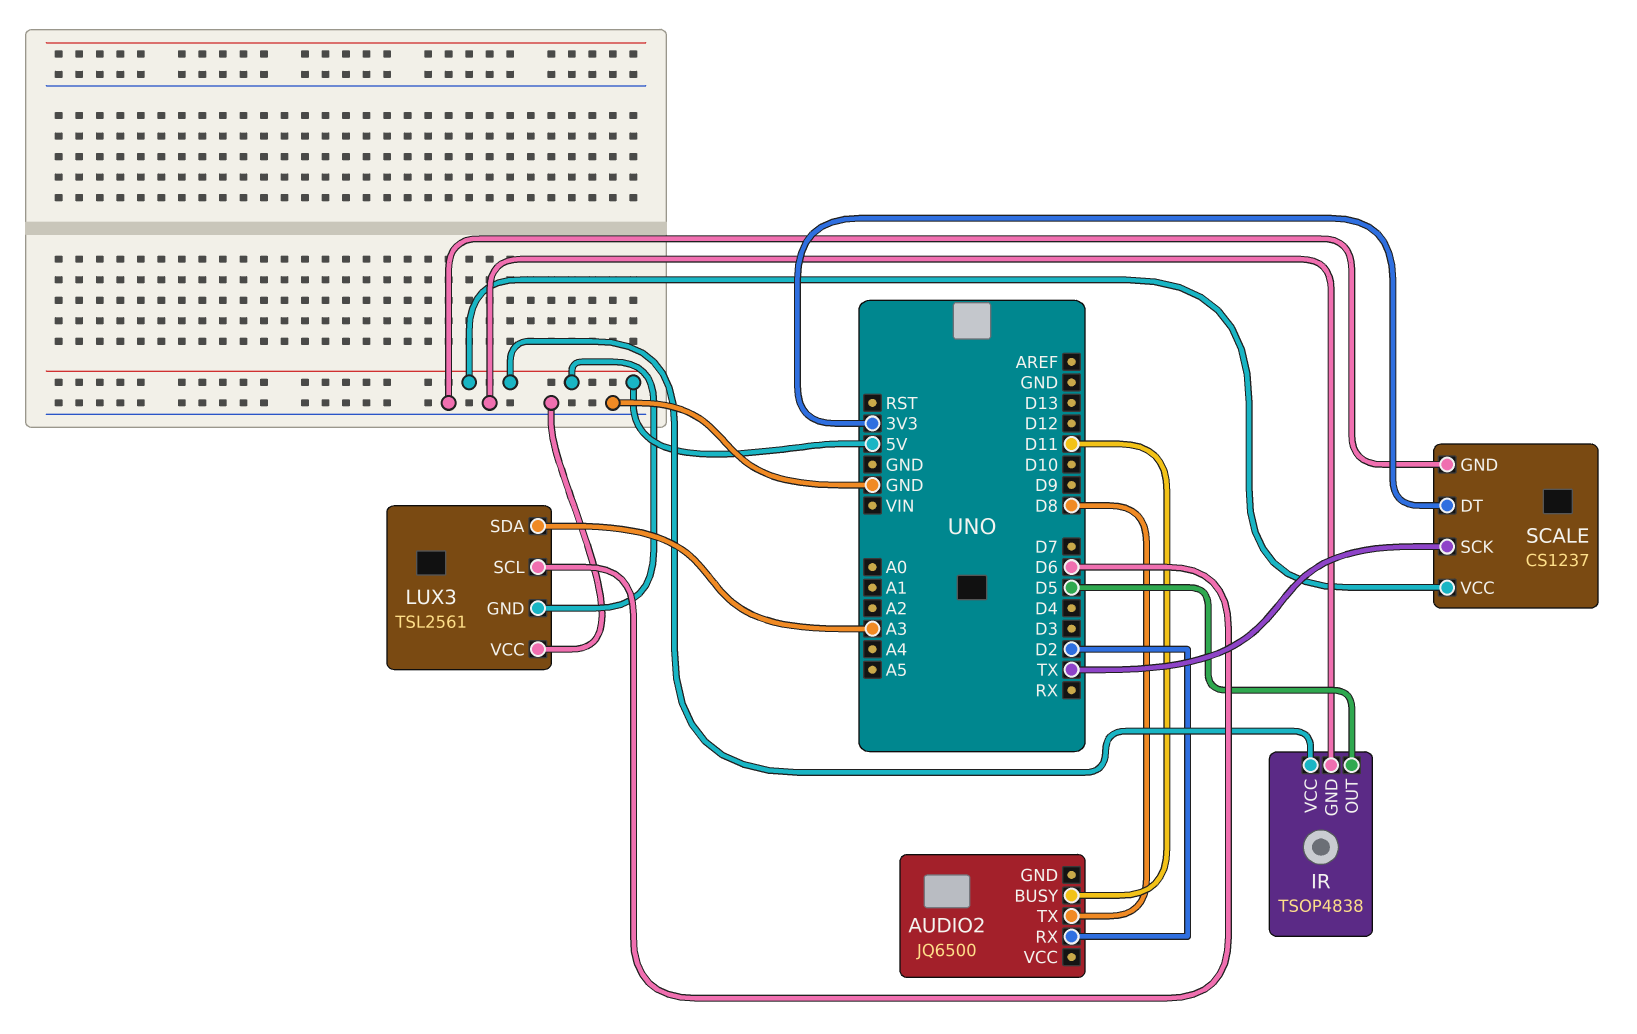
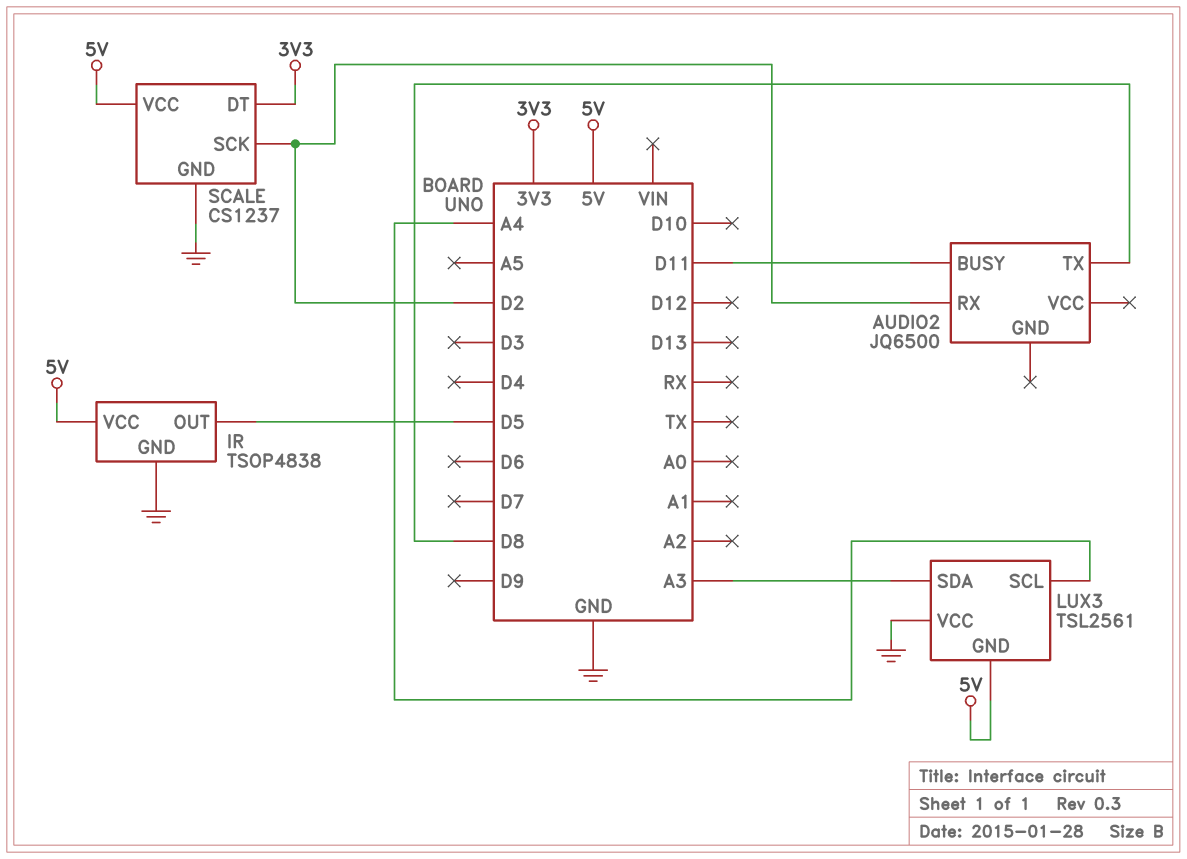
LUX3 pin SCL: D6 -> A4
SCALE pin SCK: TX -> D2

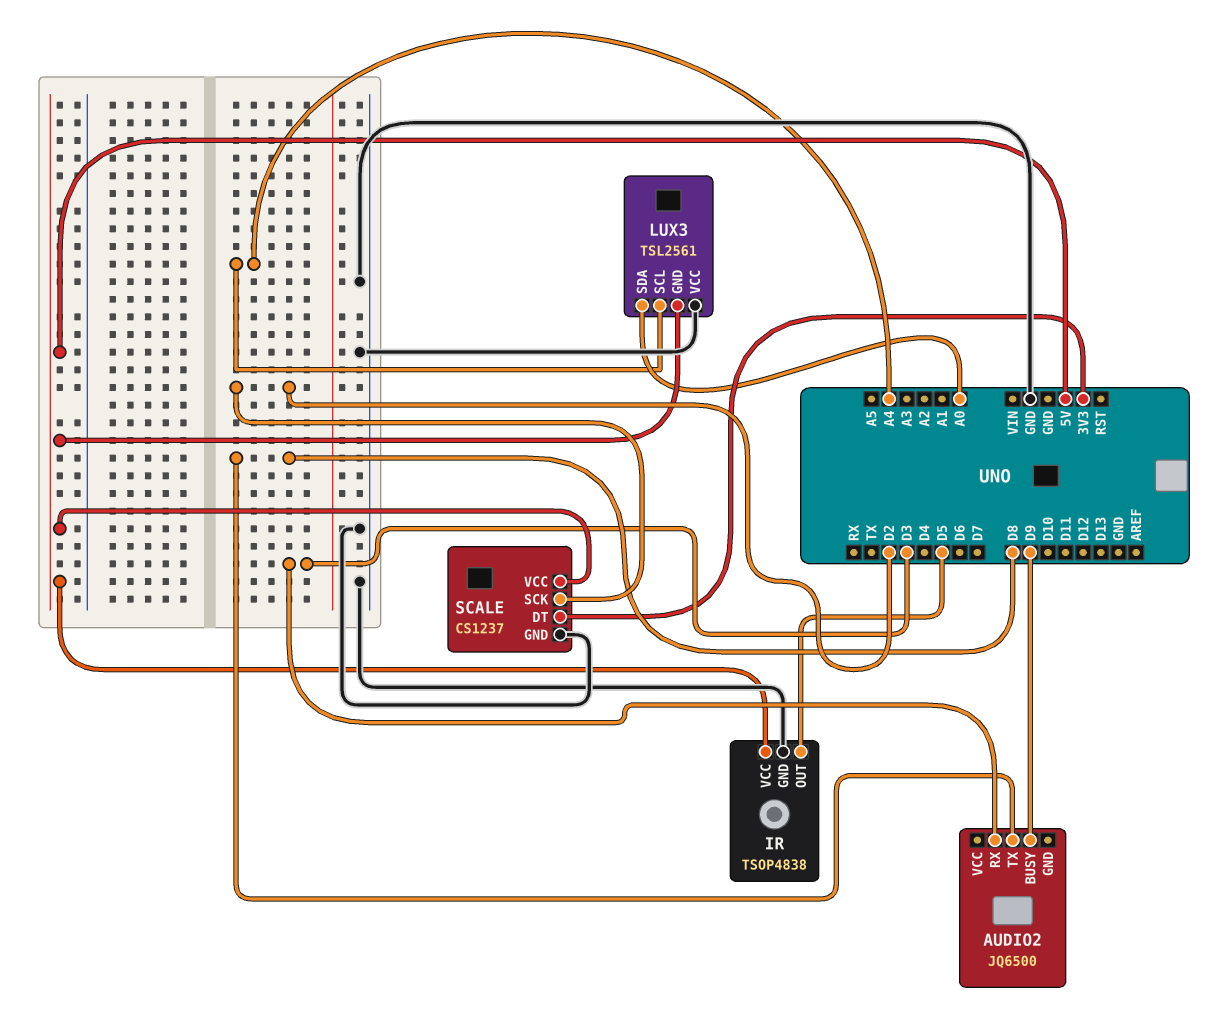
AUDIO2 pin BUSY: D11 -> D9
AUDIO2 pin RX: D2 -> D3
LUX3 pin SDA: A3 -> A0

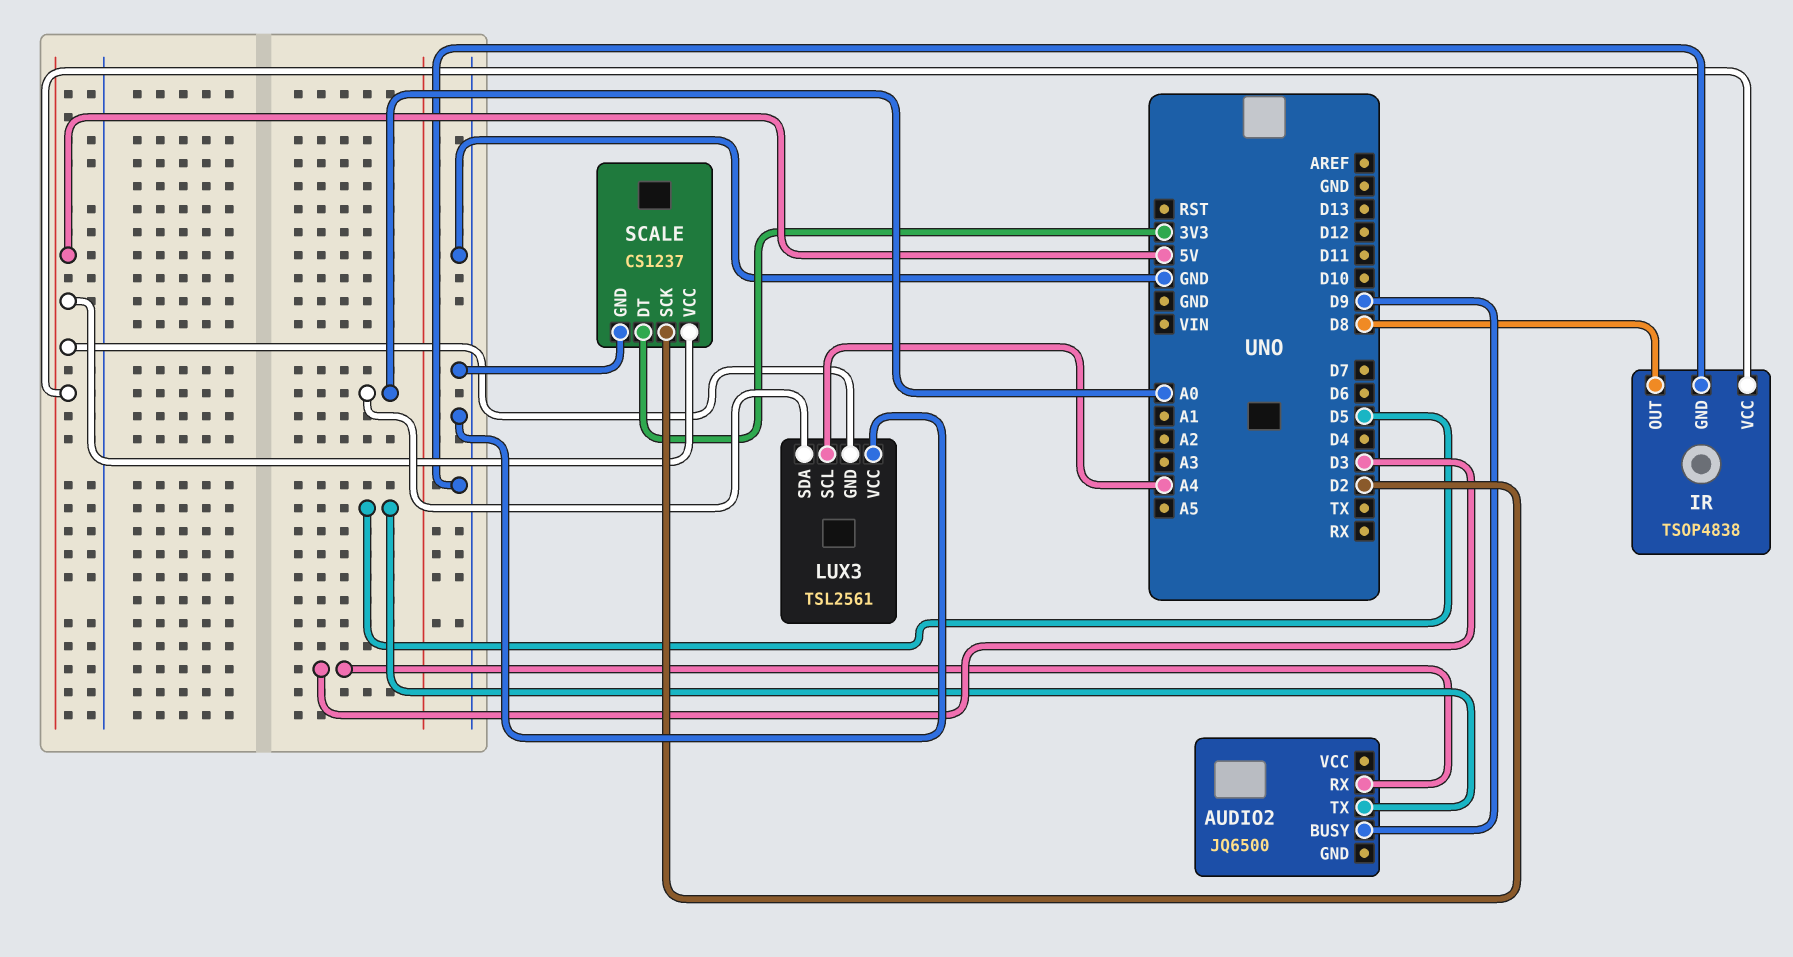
AUDIO2 pin TX: D8 -> D5
IR pin OUT: D5 -> D8

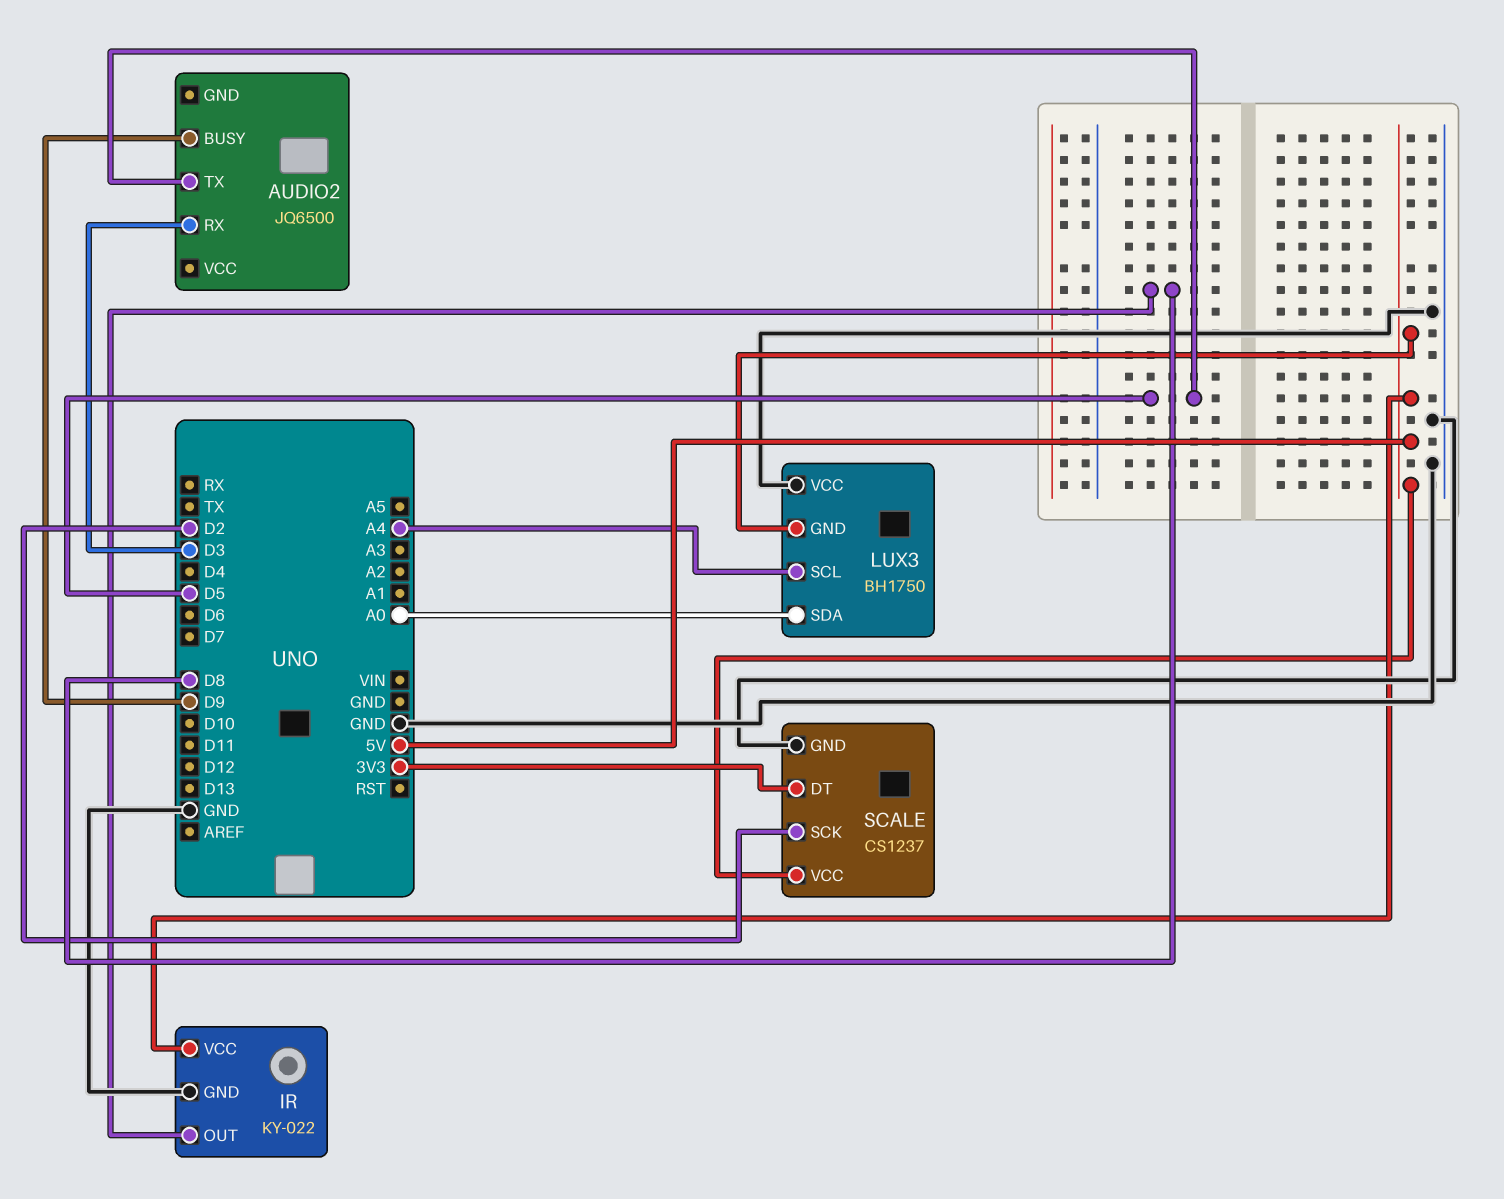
IR: TSOP4838 -> KY-022
LUX3: TSL2561 -> BH1750

